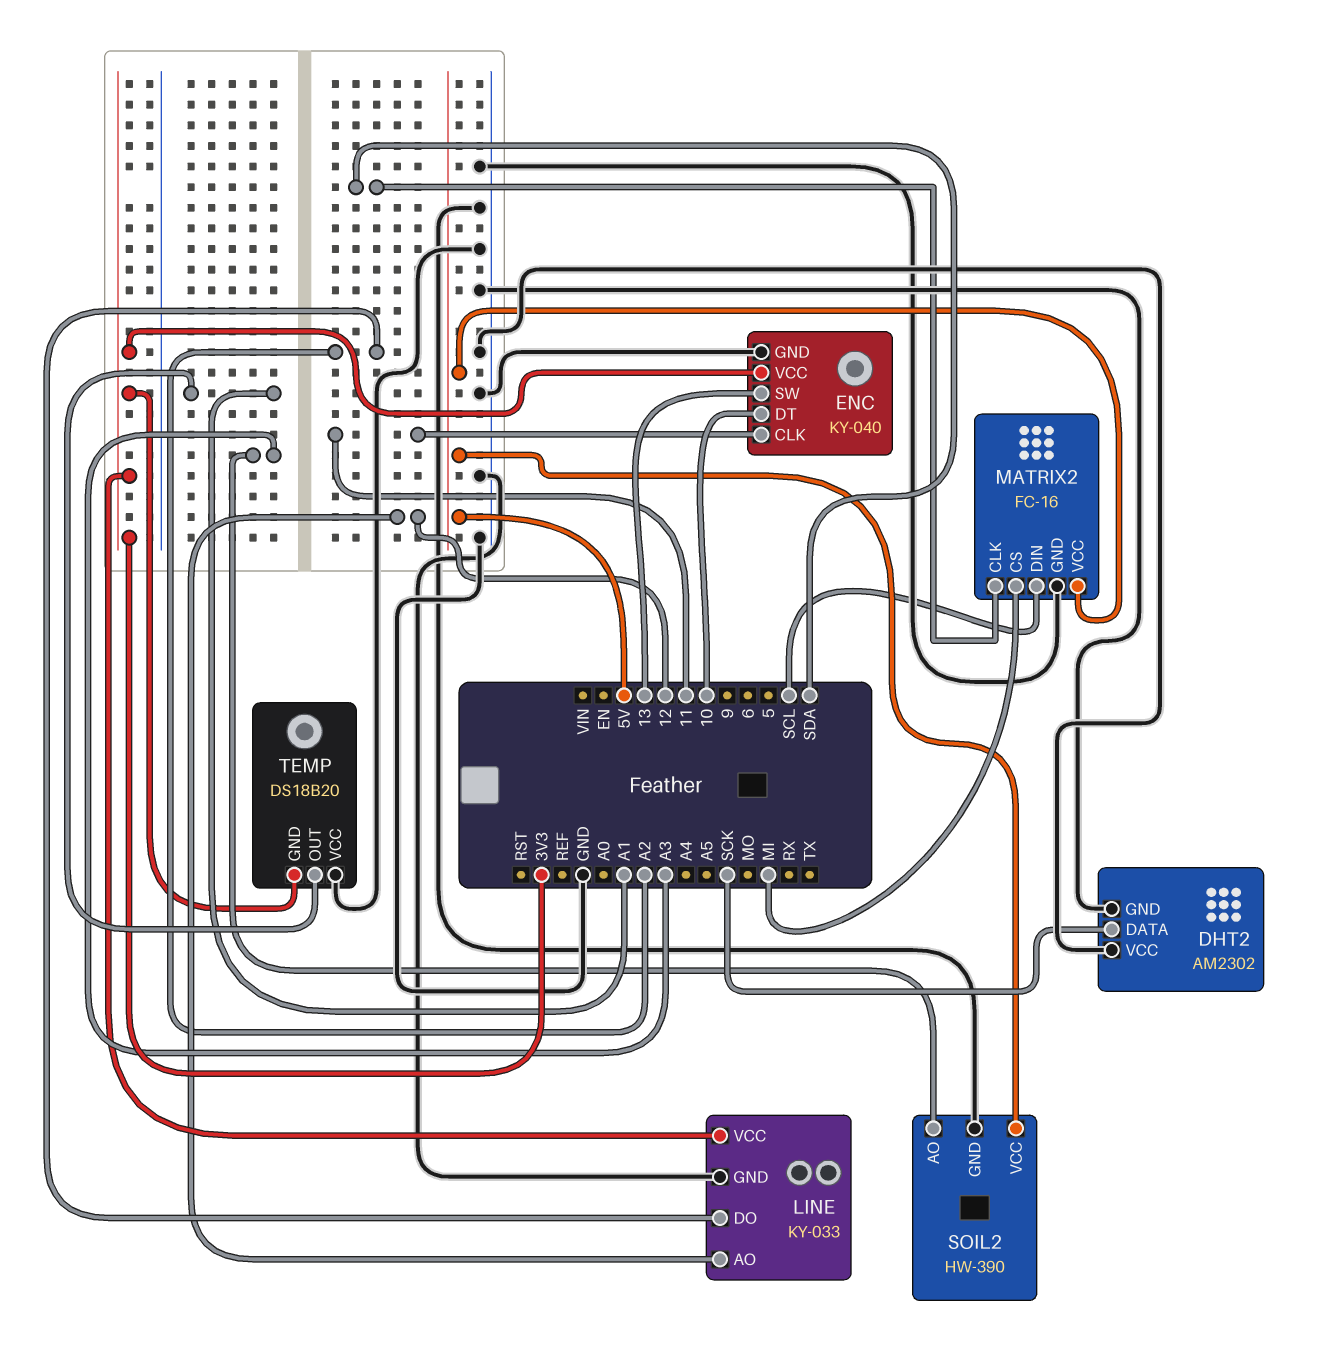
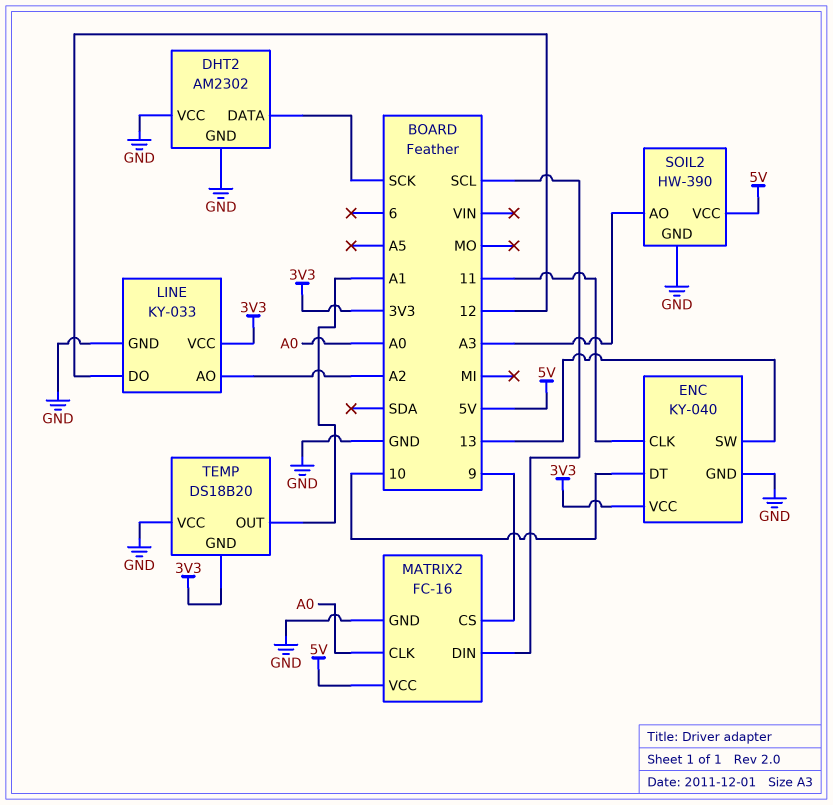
LINE pin AO: 12 -> A2
LINE pin DO: A2 -> 12
MATRIX2 pin CLK: SDA -> A0
MATRIX2 pin CS: MI -> 9

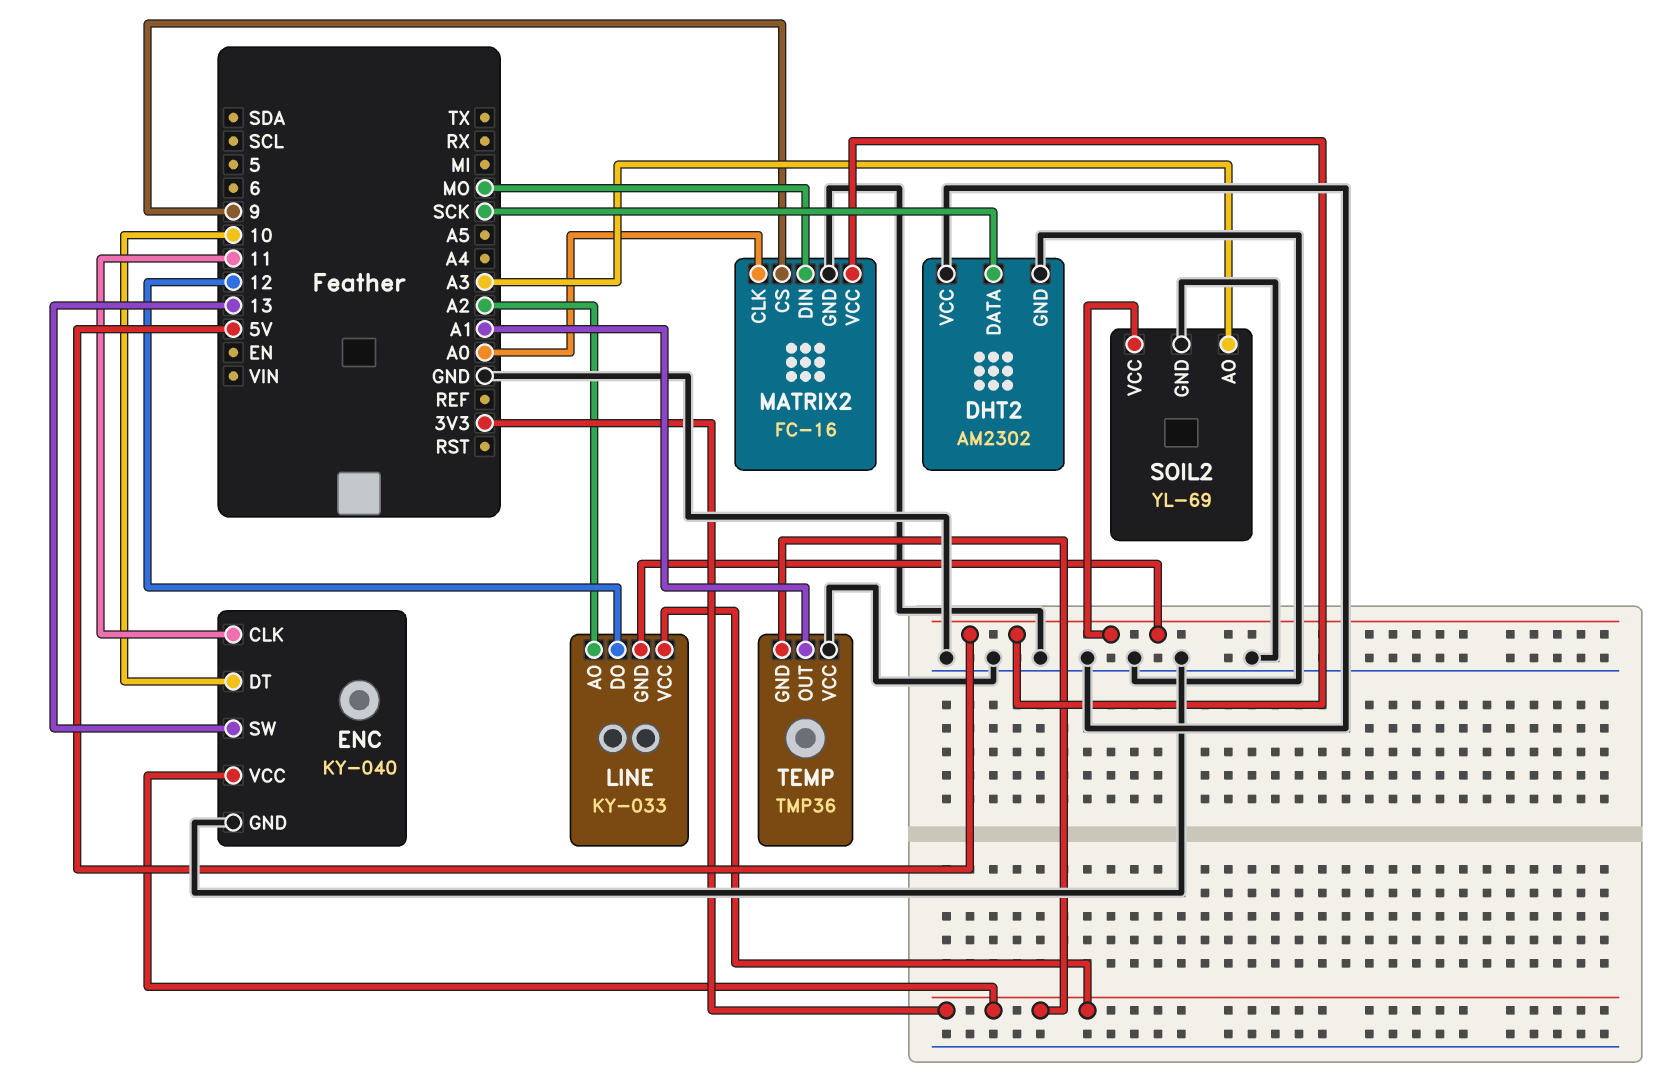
LINE pin GND: GND -> 5V
MATRIX2 pin DIN: SCL -> MO
SOIL2: HW-390 -> YL-69
TEMP: DS18B20 -> TMP36

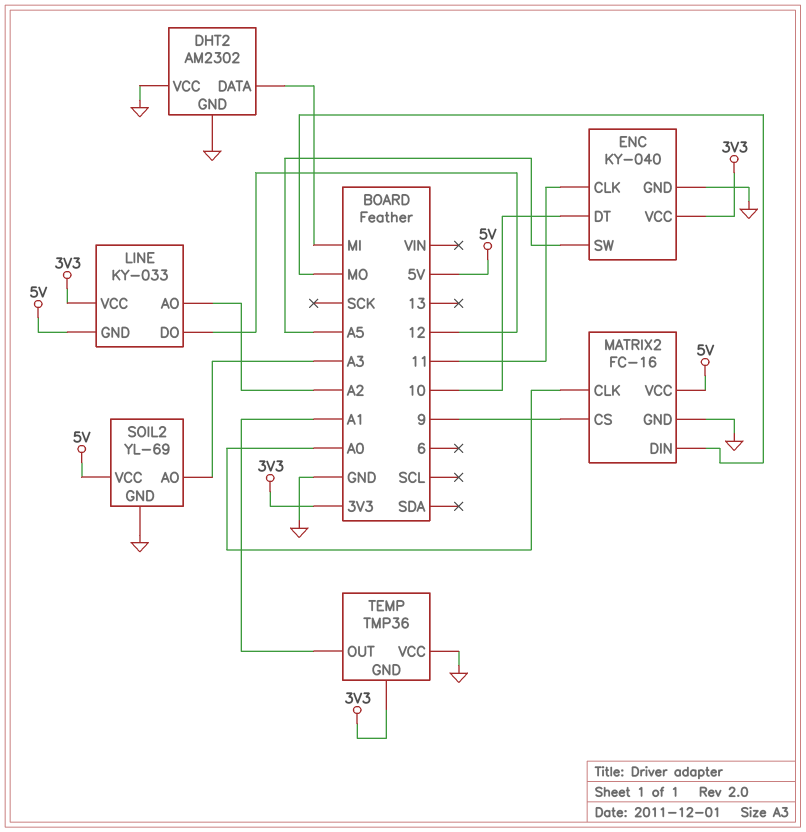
DHT2 pin DATA: SCK -> MI
ENC pin SW: 13 -> A5

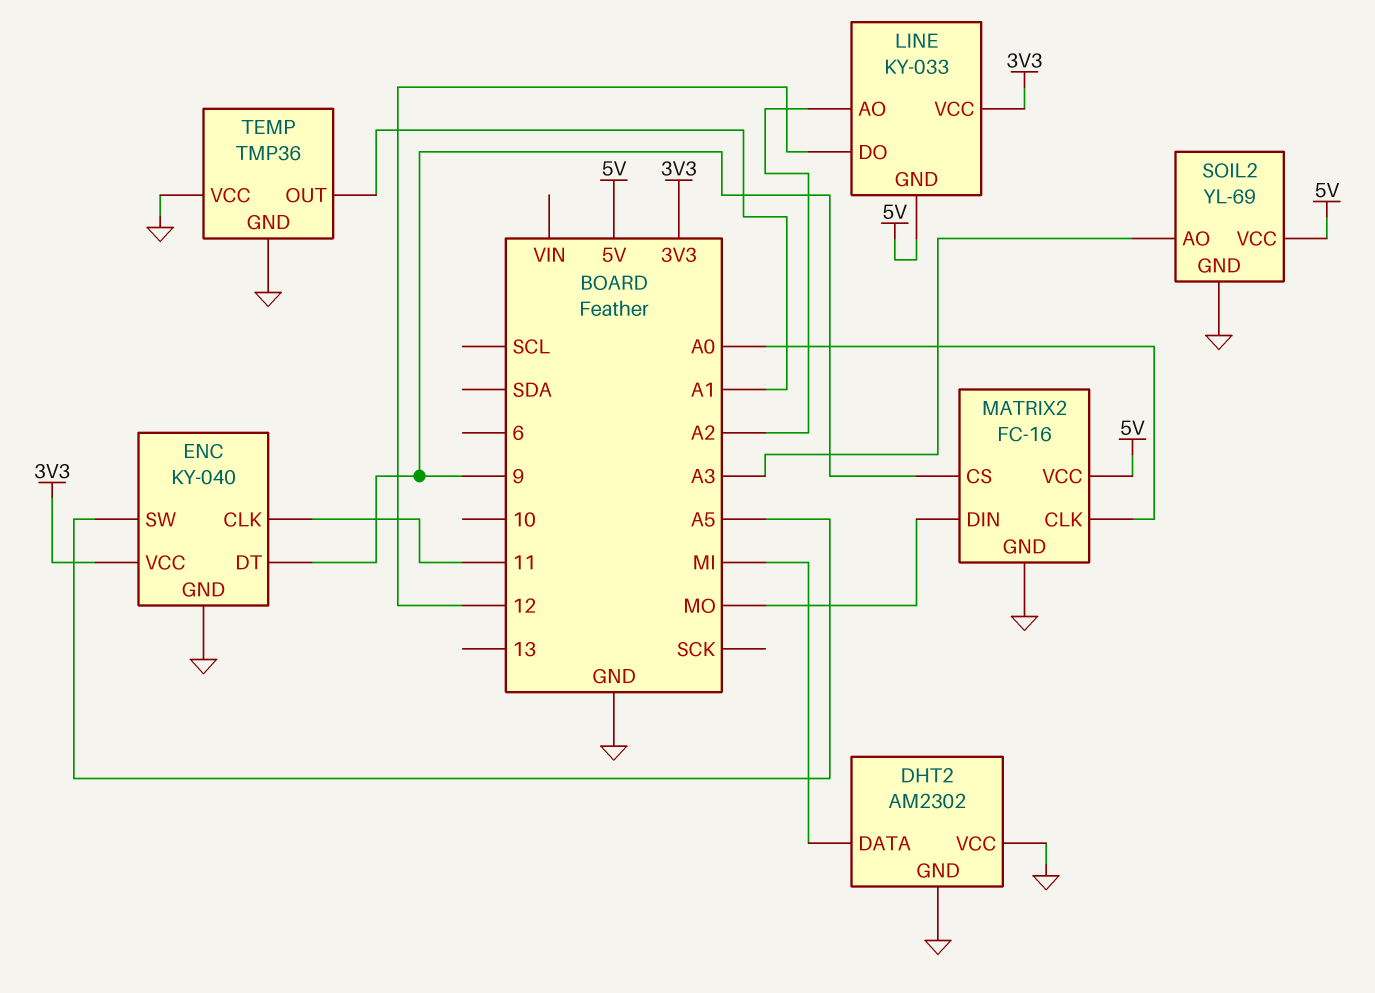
ENC pin DT: 10 -> 9
TEMP pin GND: 3V3 -> GND

